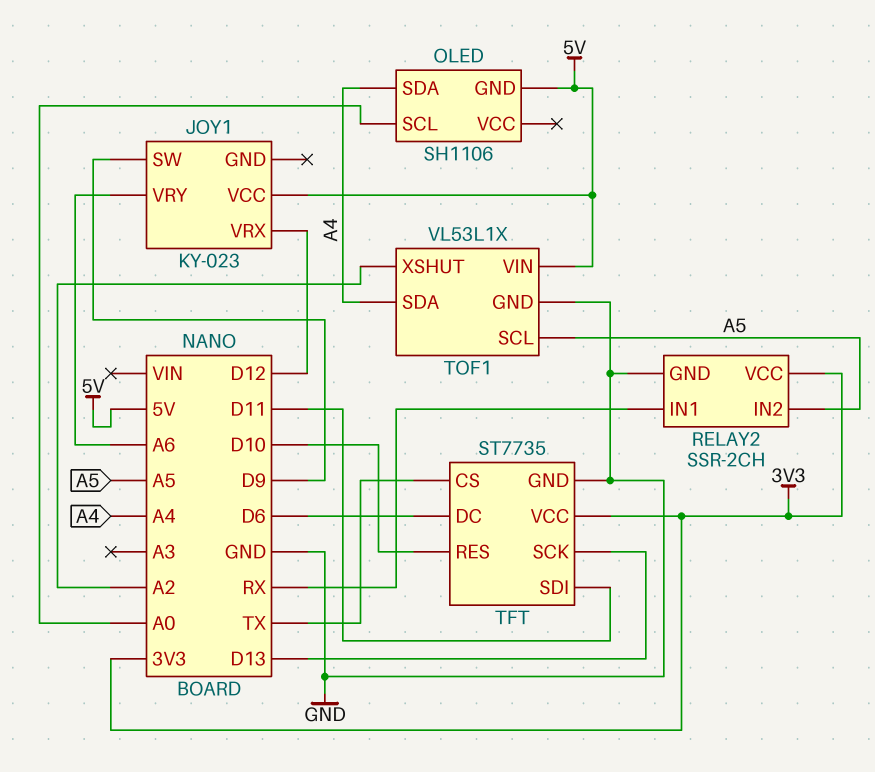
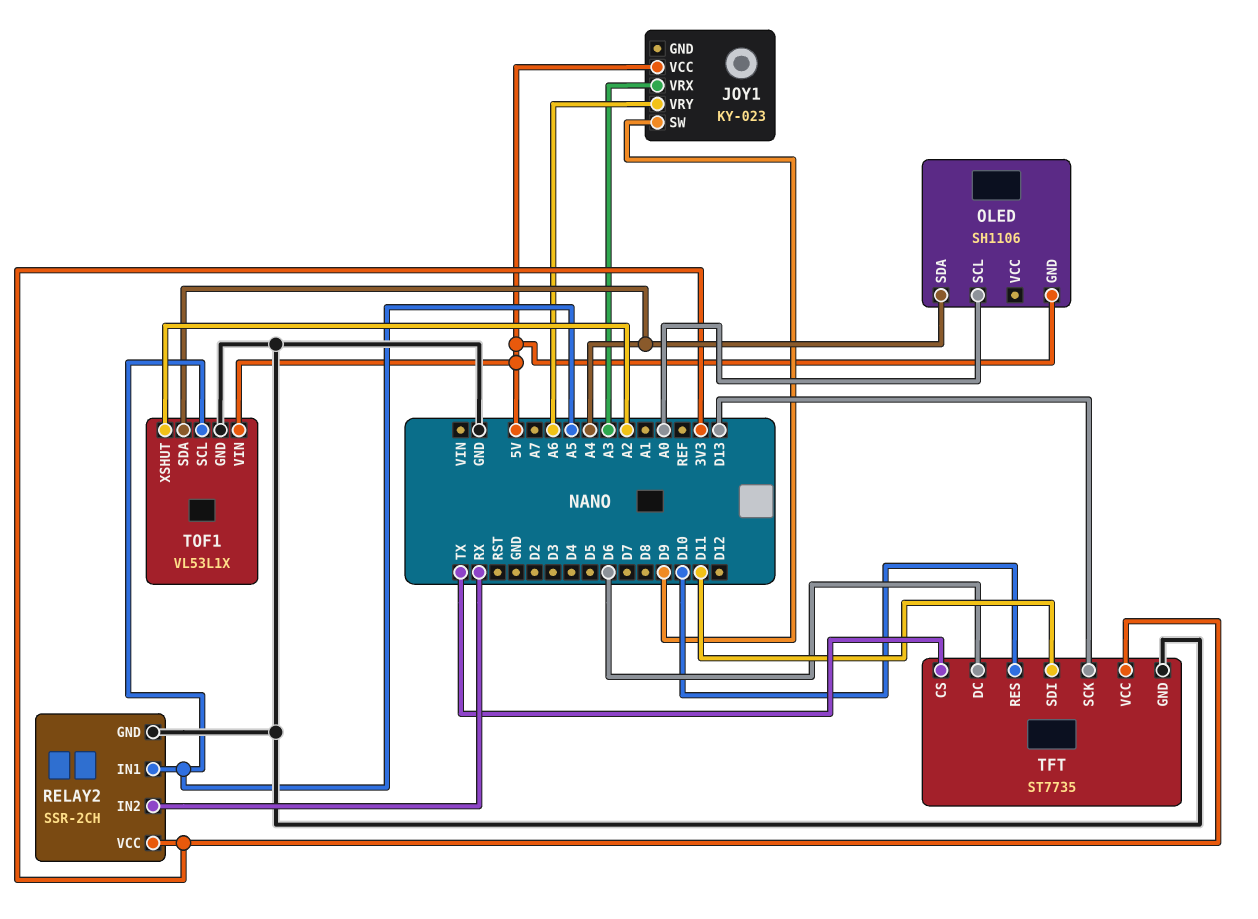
JOY1 pin VRX: D12 -> A3
RELAY2 pin IN1: RX -> A5
RELAY2 pin IN2: A5 -> RX

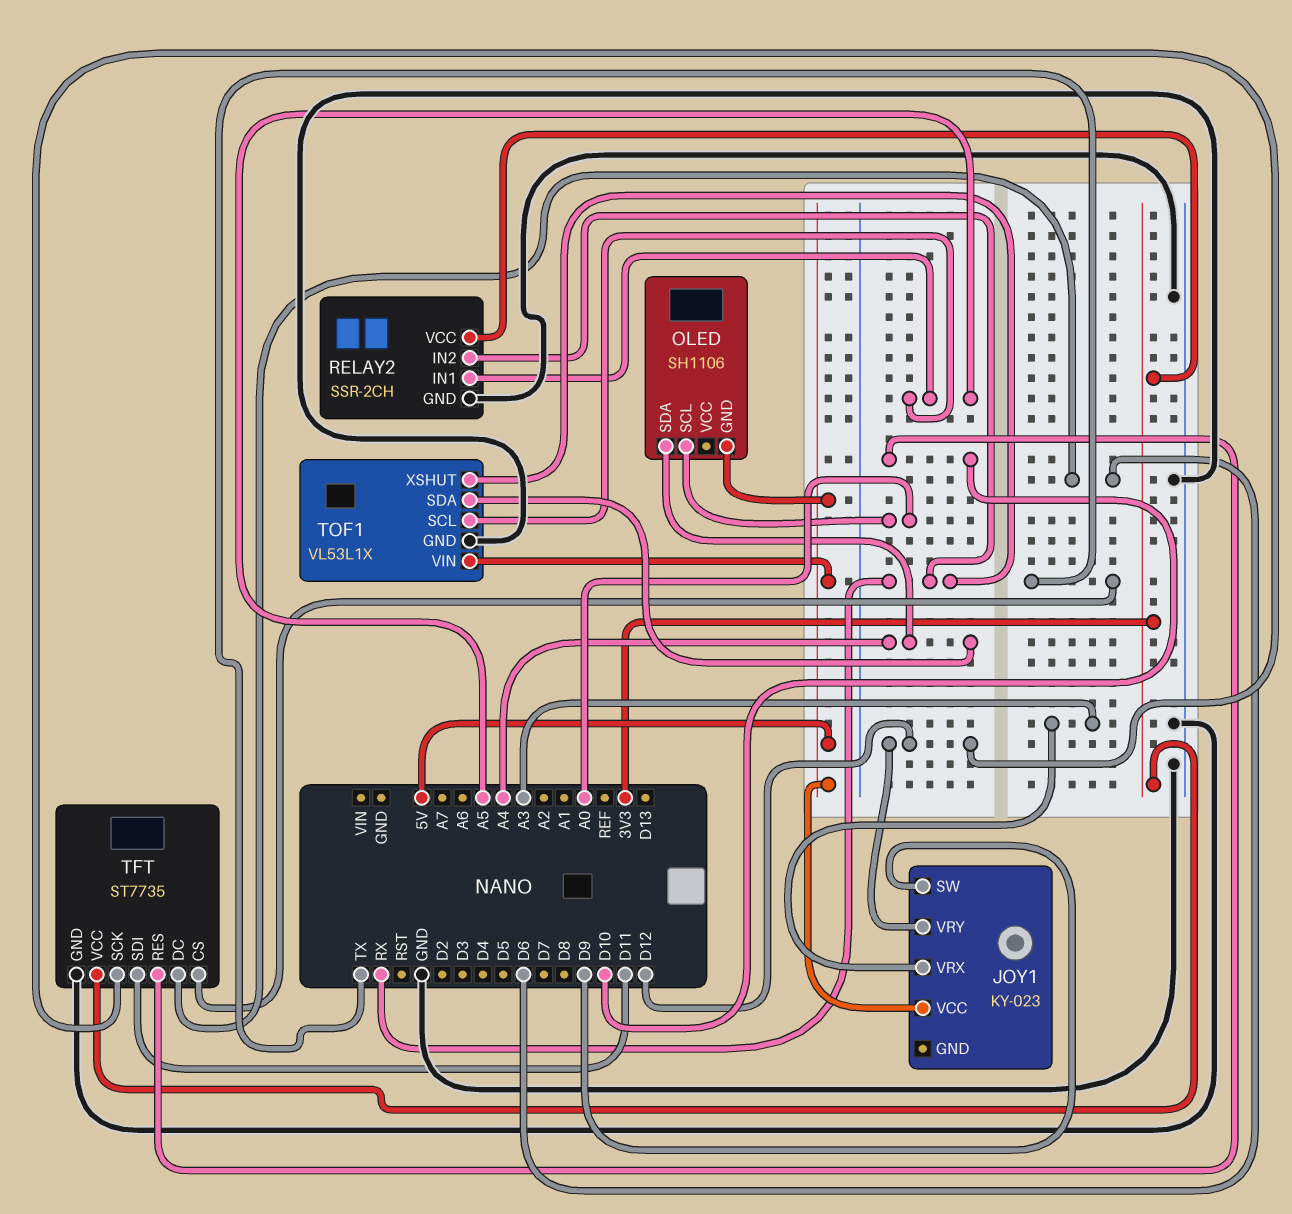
JOY1 pin VRY: A6 -> D12
TFT pin SCK: D13 -> D12
TOF1 pin XSHUT: A2 -> RX

